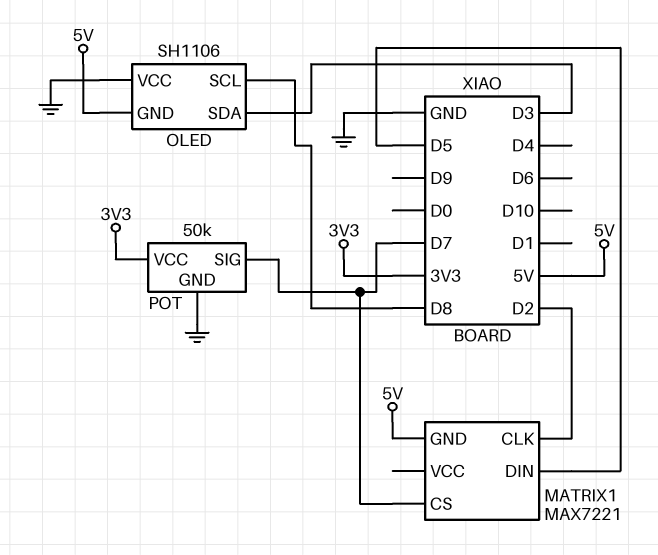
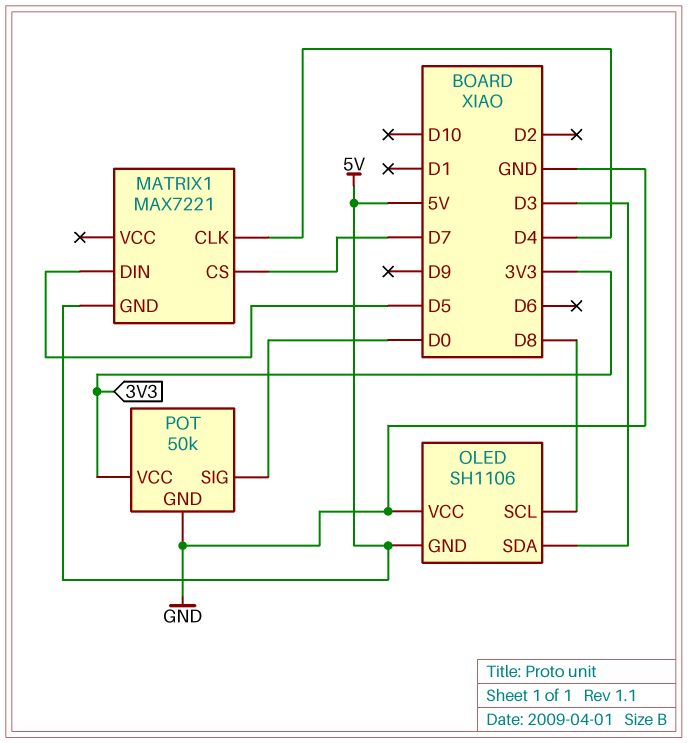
MATRIX1 pin CLK: D2 -> D4
POT pin SIG: D7 -> D0

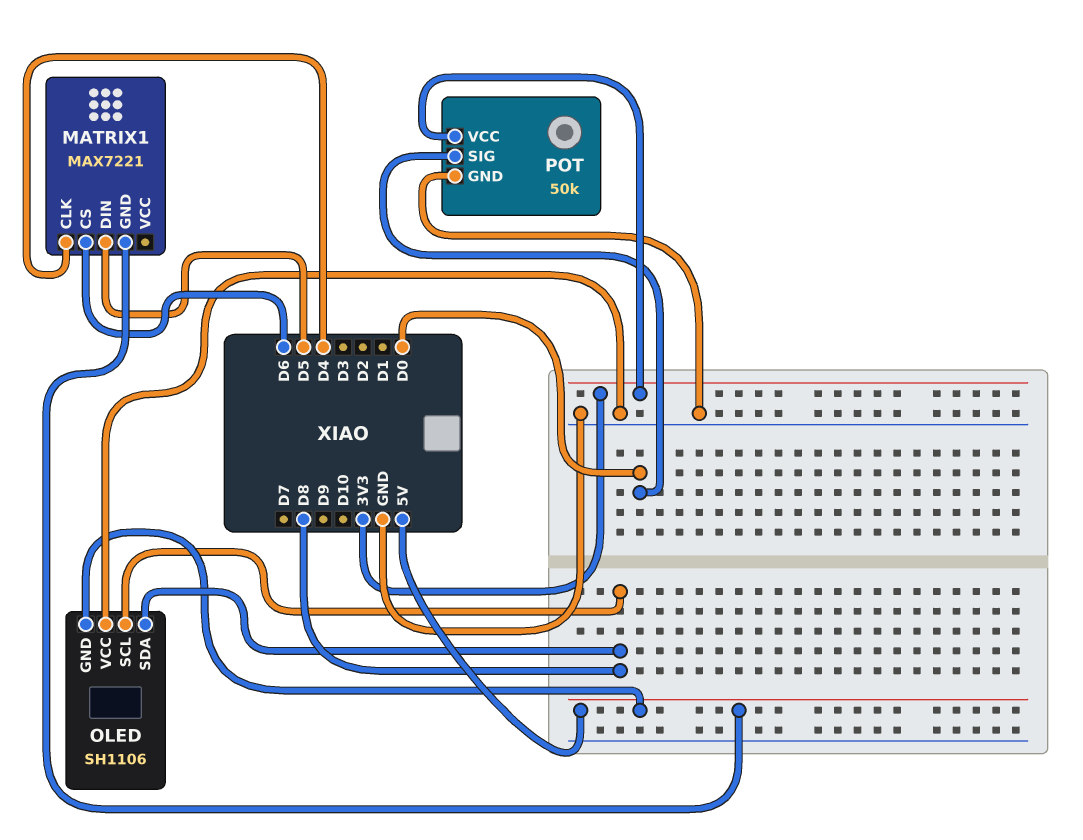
MATRIX1 pin CS: D7 -> D6
OLED pin SDA: D3 -> D8

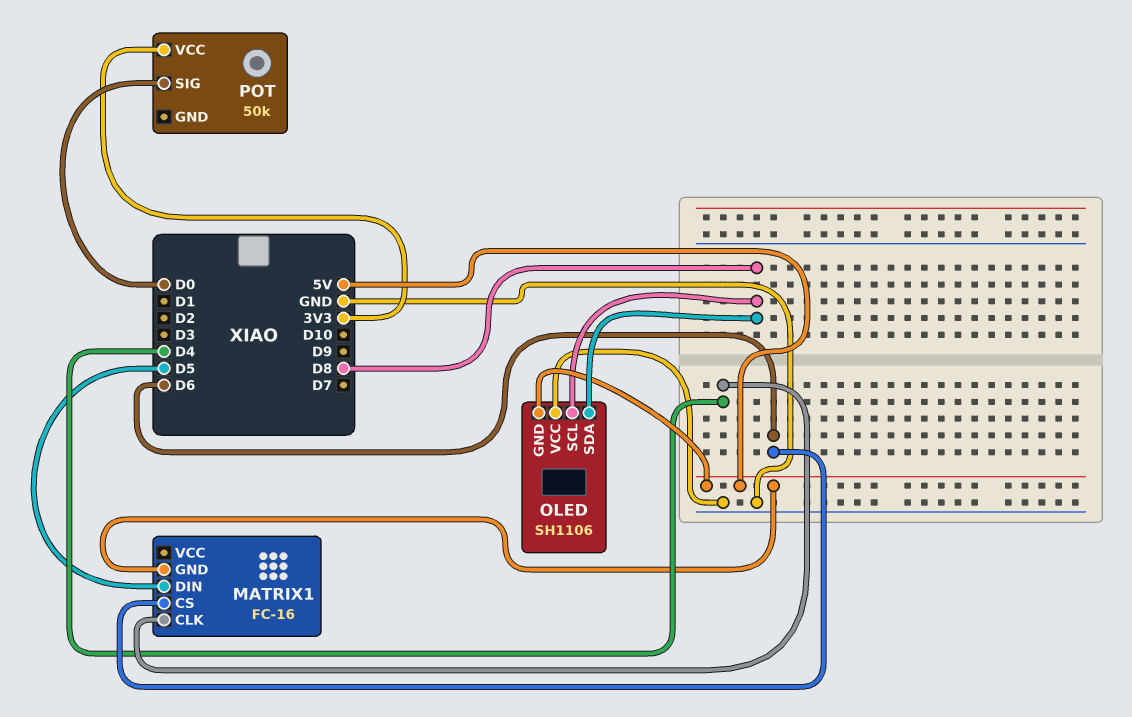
MATRIX1: MAX7221 -> FC-16
POT pin GND: GND -> none

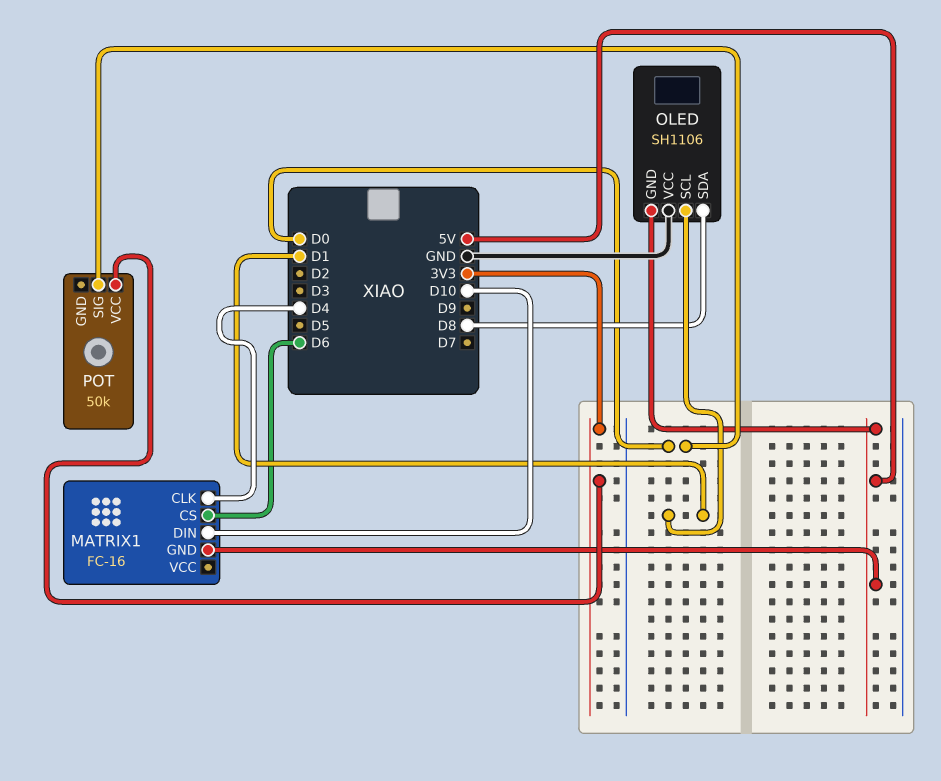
MATRIX1 pin DIN: D5 -> D10
OLED pin SCL: D8 -> D1

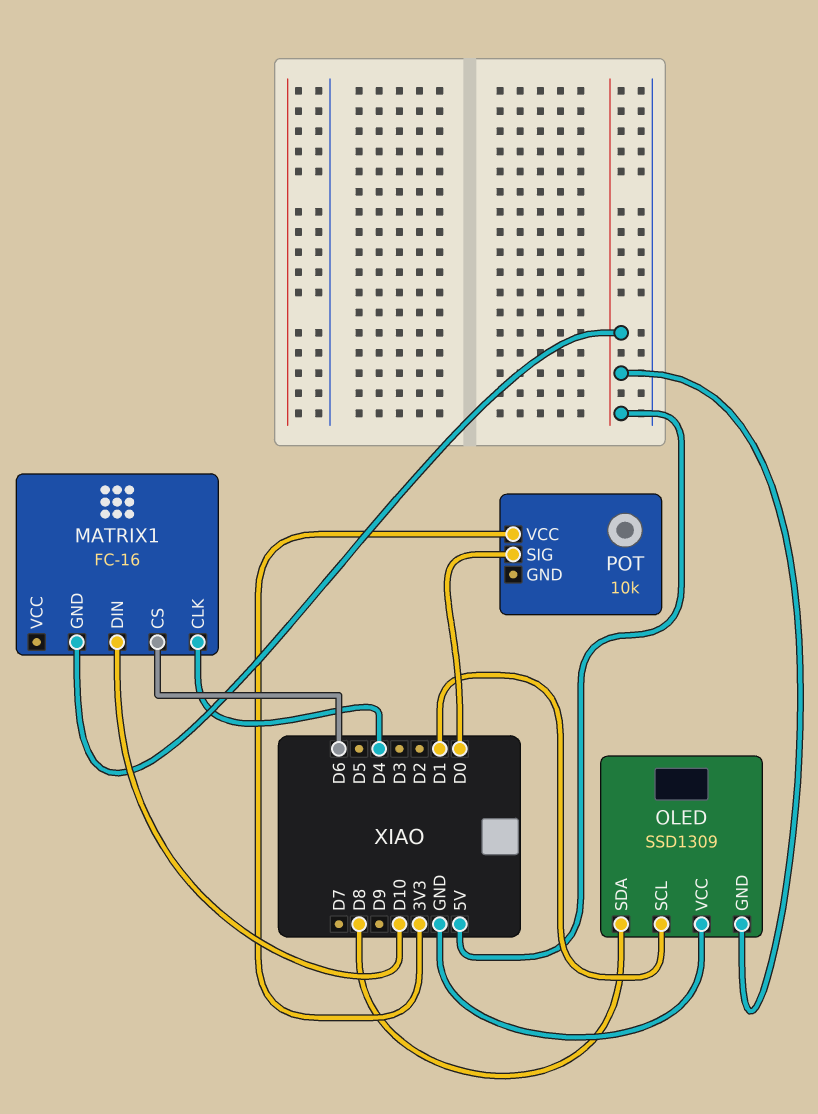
OLED: SH1106 -> SSD1309
POT: 50k -> 10k

